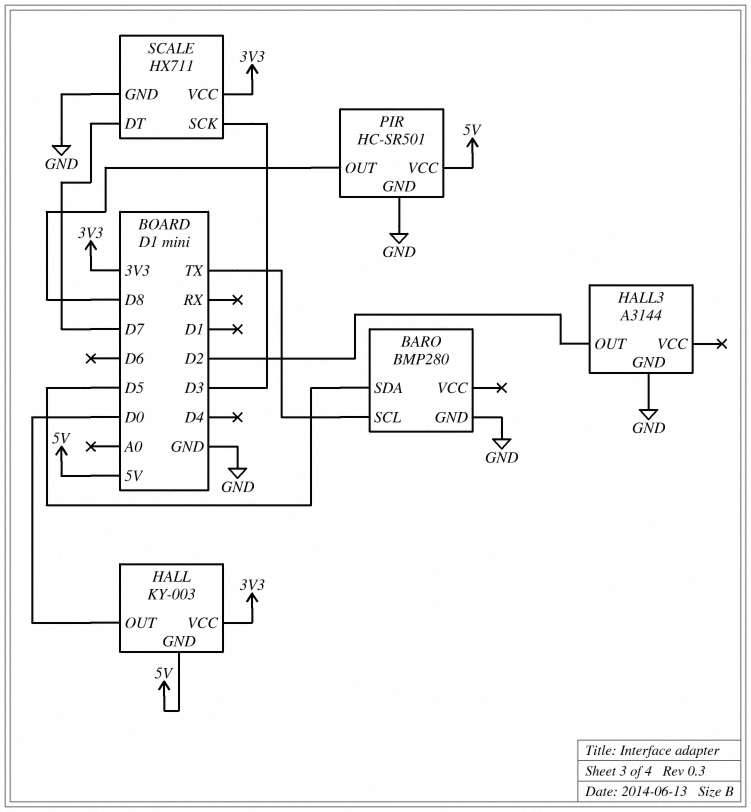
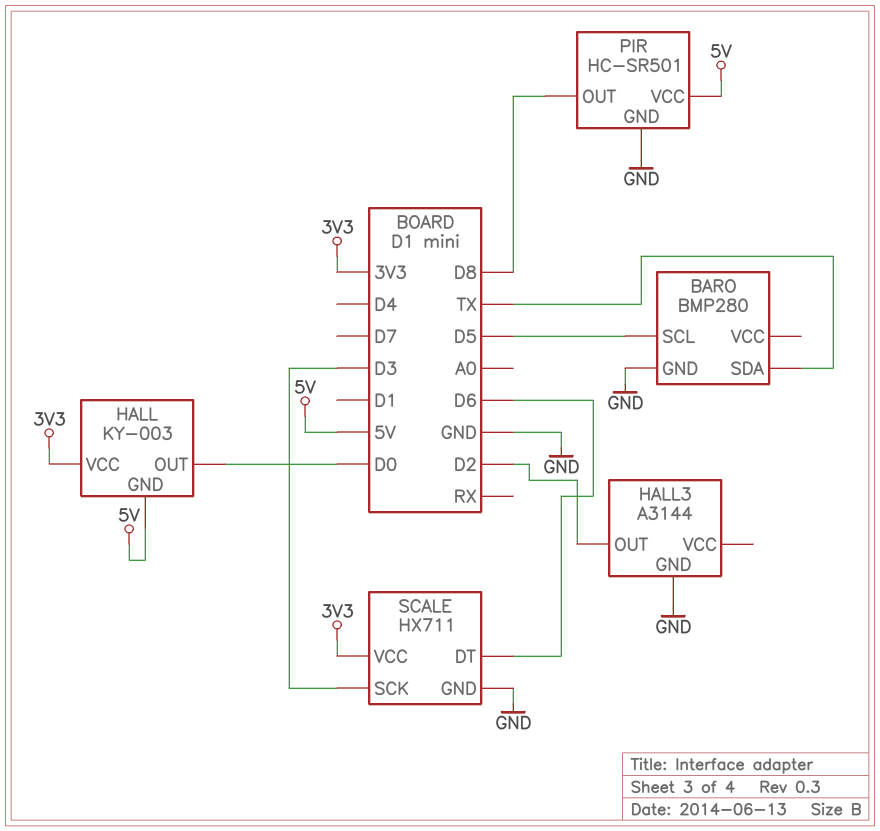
BARO pin SCL: TX -> D5
BARO pin SDA: D5 -> TX
SCALE pin DT: D7 -> D6

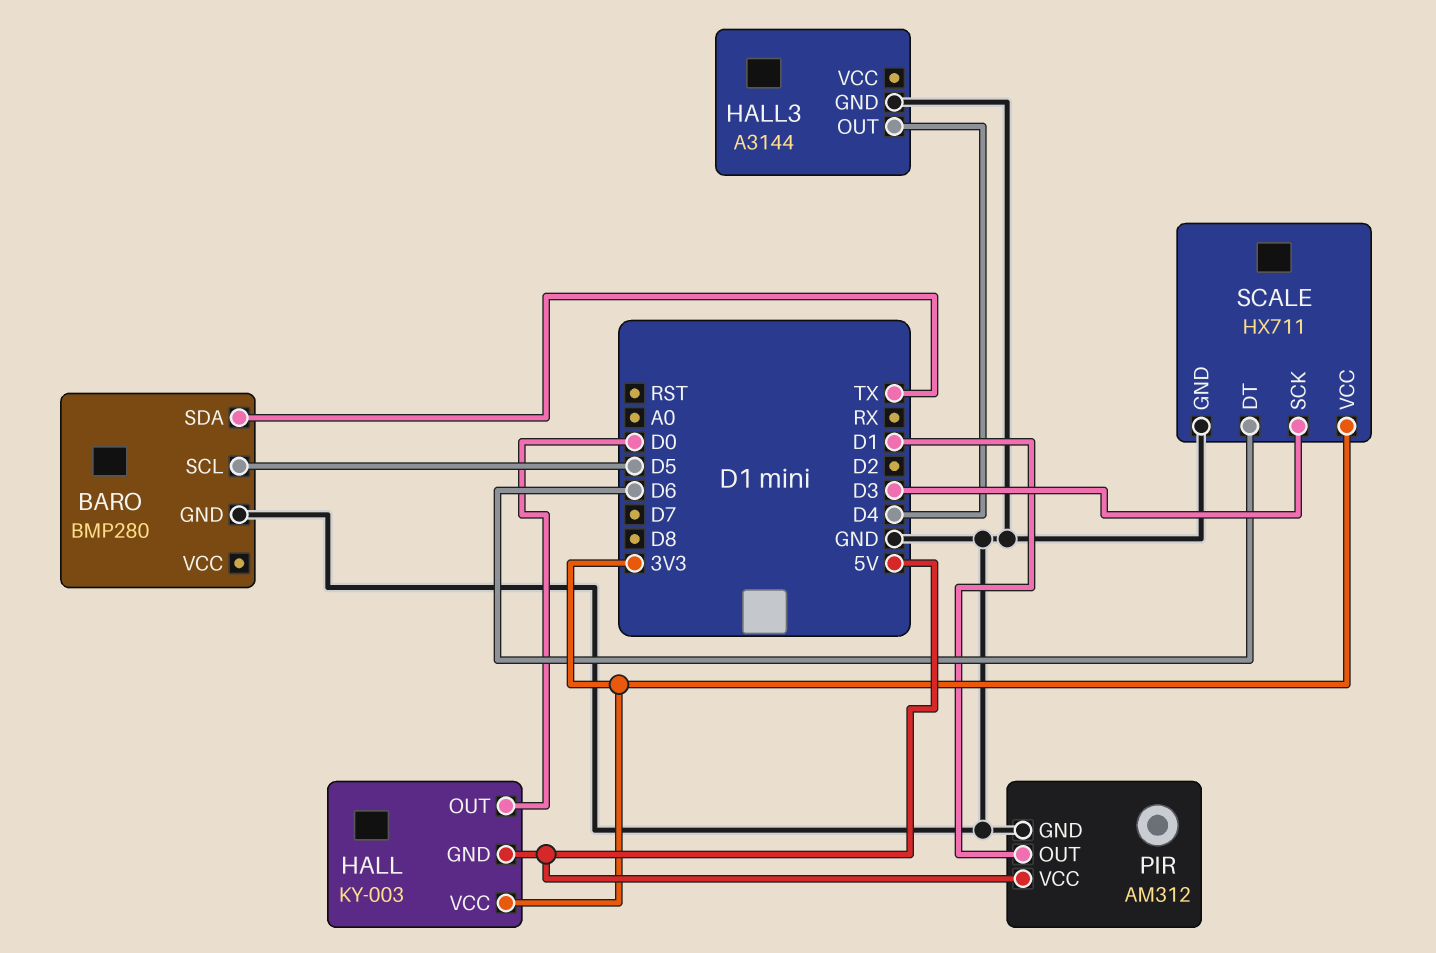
HALL3 pin OUT: D2 -> D4
PIR: HC-SR501 -> AM312
PIR pin OUT: D8 -> D1

